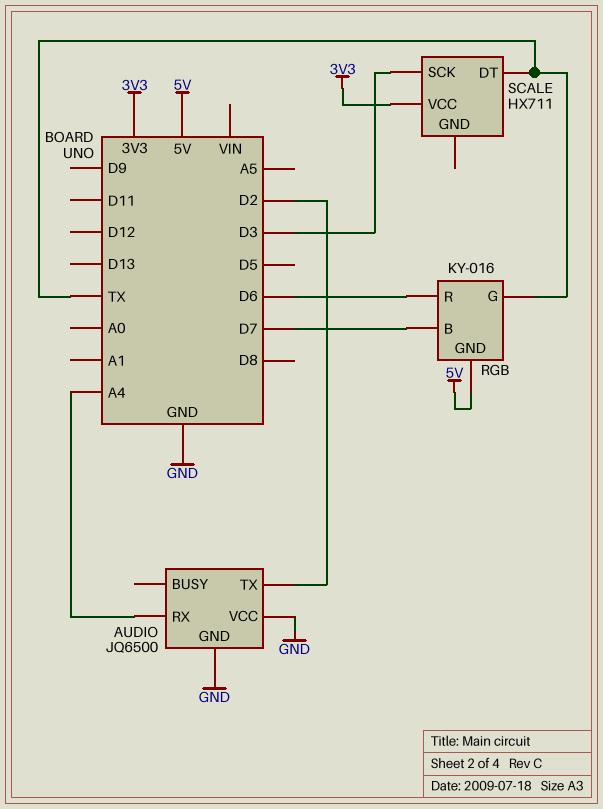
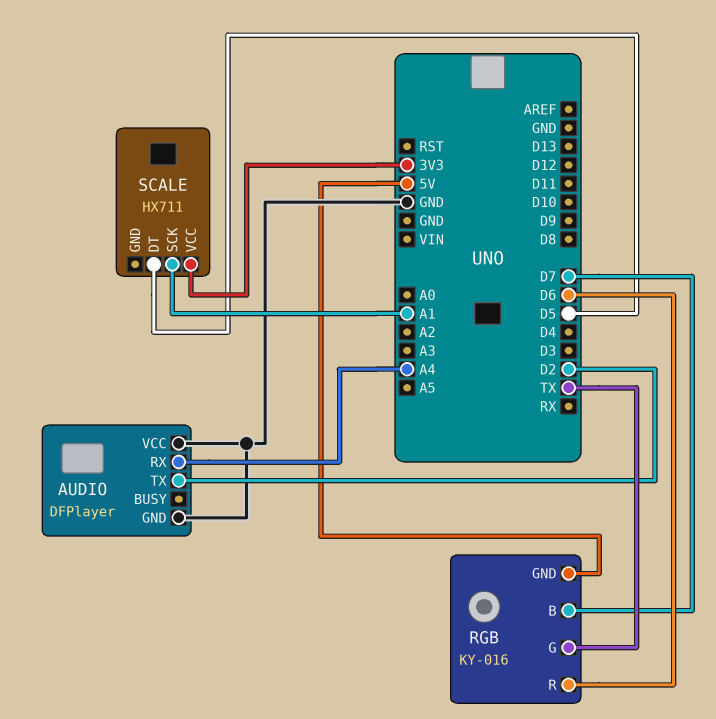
AUDIO: JQ6500 -> DFPlayer
SCALE pin DT: TX -> D5
SCALE pin SCK: D3 -> A1

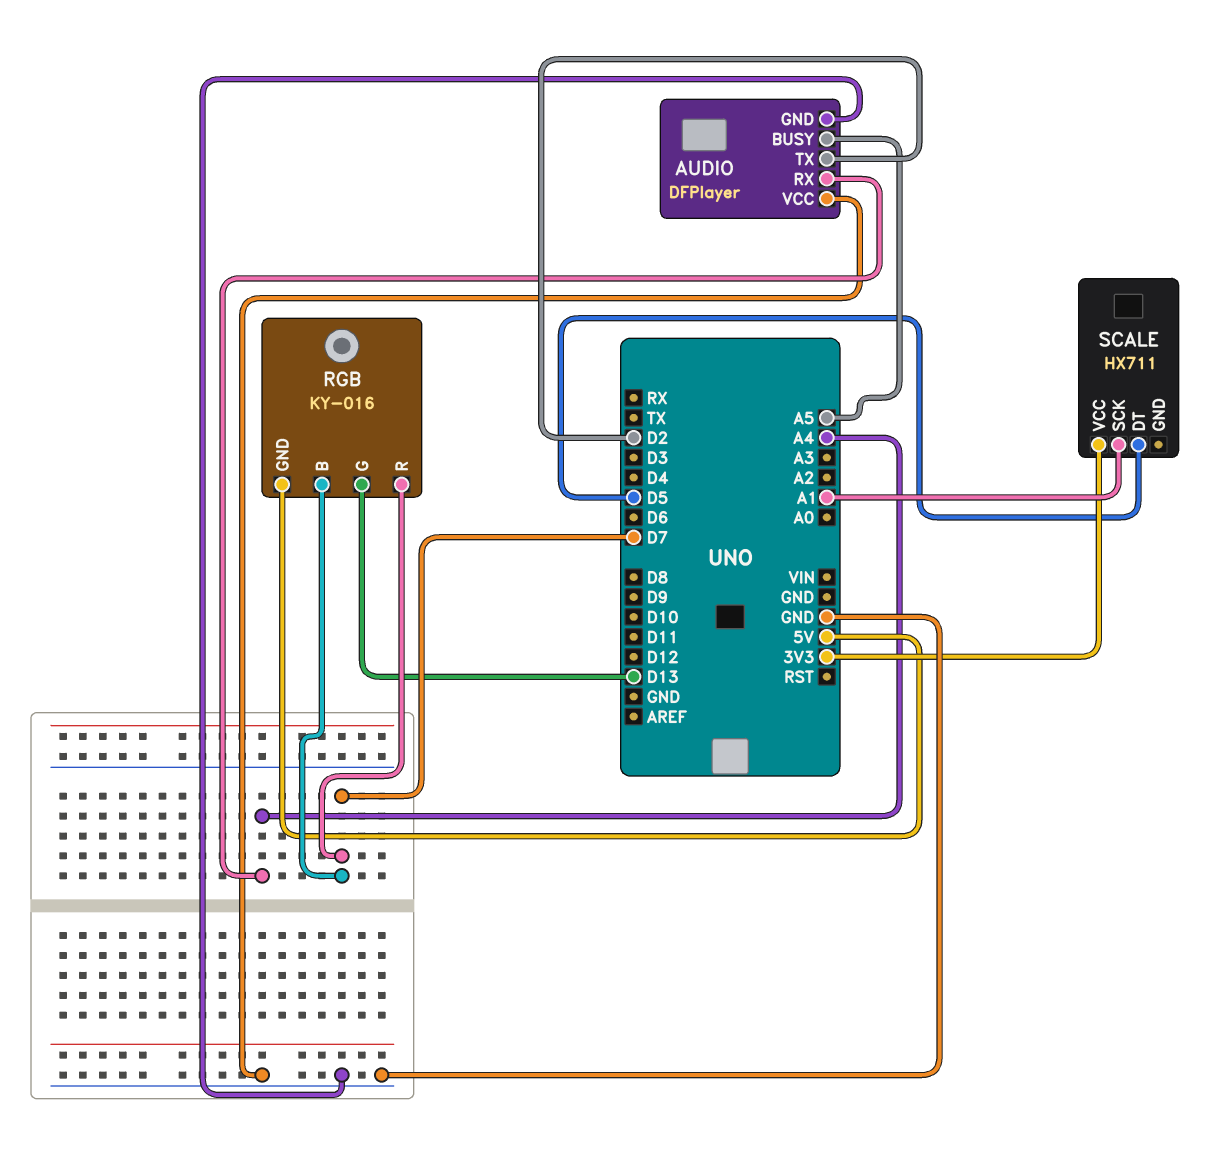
AUDIO pin BUSY: none -> A5
RGB pin G: TX -> D13
RGB pin R: D6 -> D7

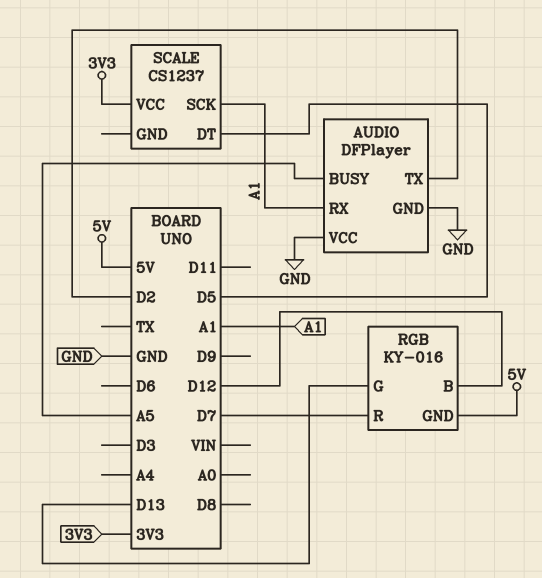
AUDIO pin RX: A4 -> A1
RGB pin B: D7 -> D12
SCALE: HX711 -> CS1237

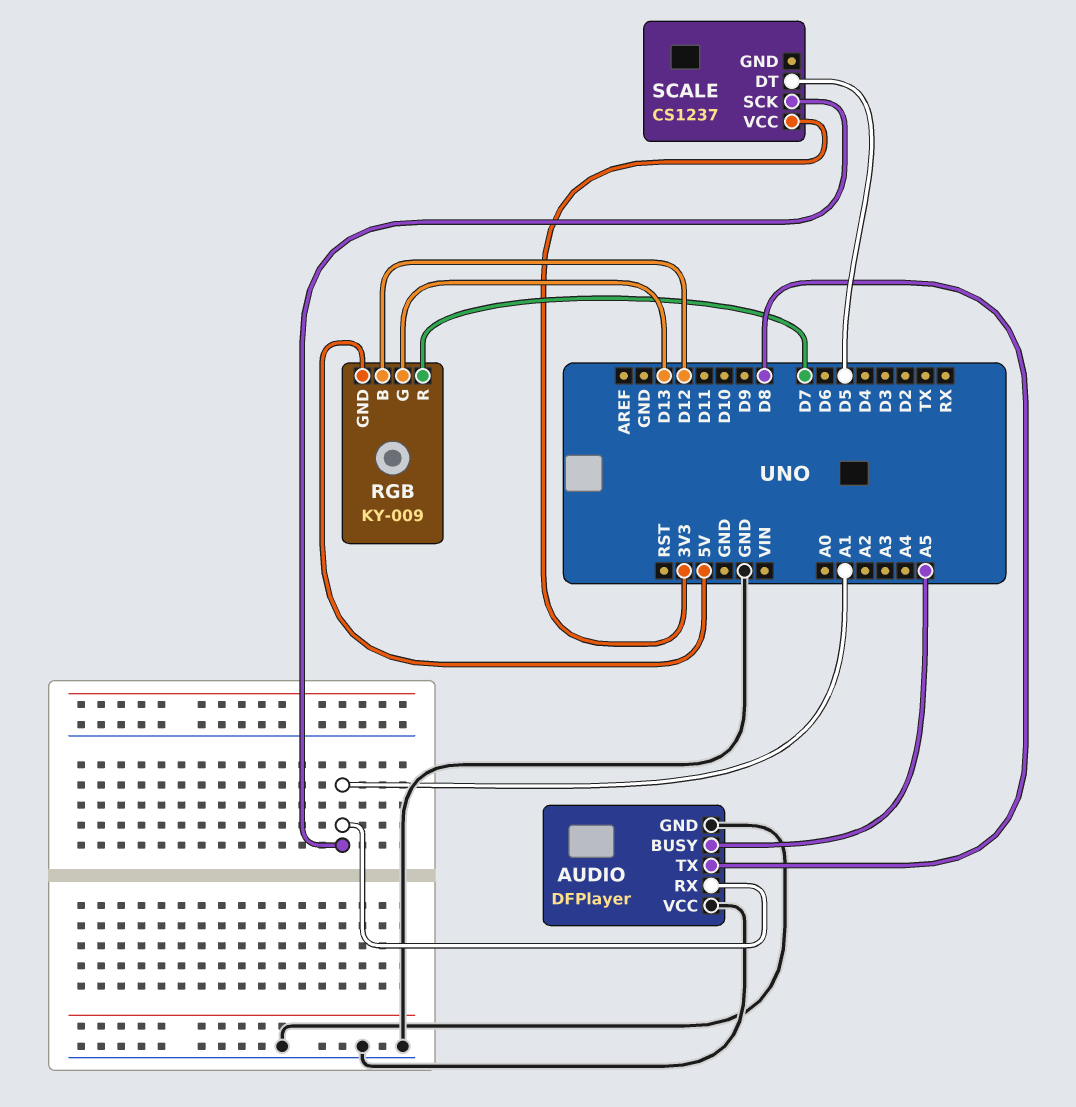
AUDIO pin TX: D2 -> D8
RGB: KY-016 -> KY-009

